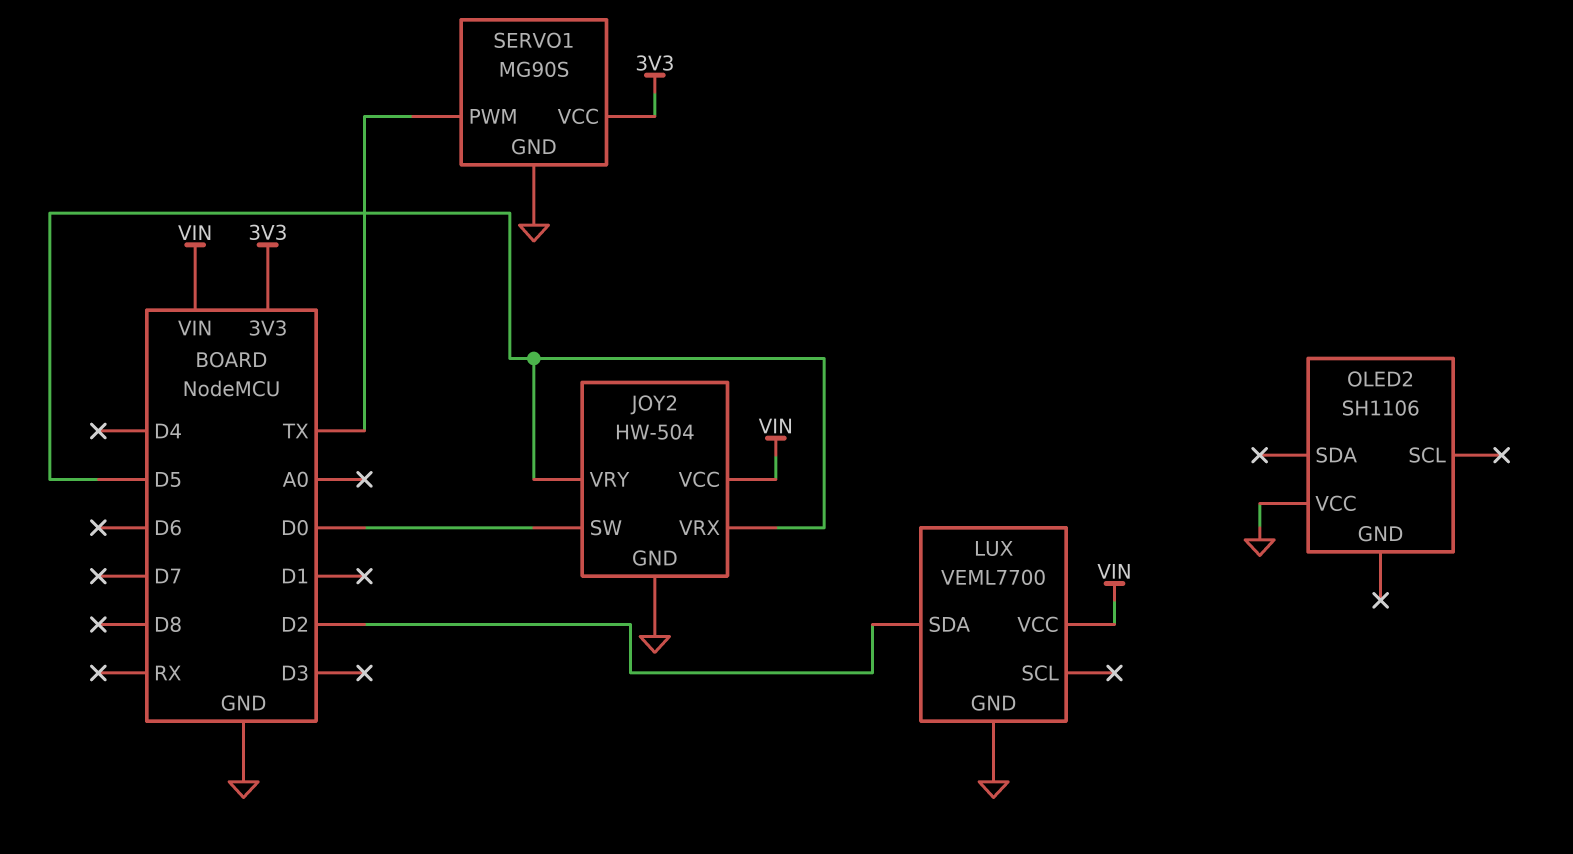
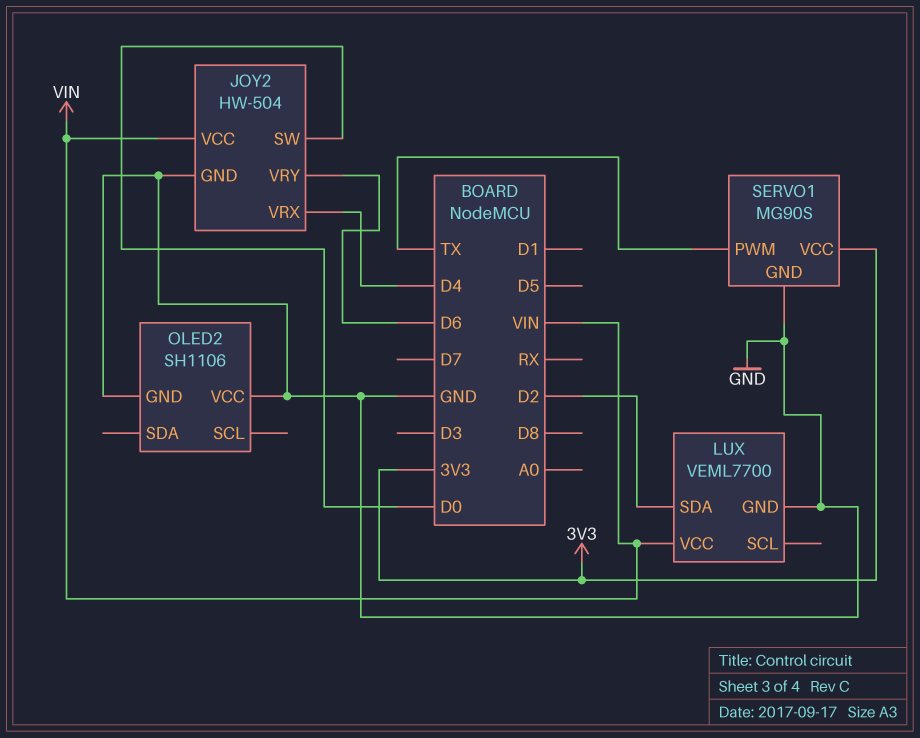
JOY2 pin VRX: D5 -> D4
JOY2 pin VRY: D5 -> D6
OLED2 pin GND: none -> GND

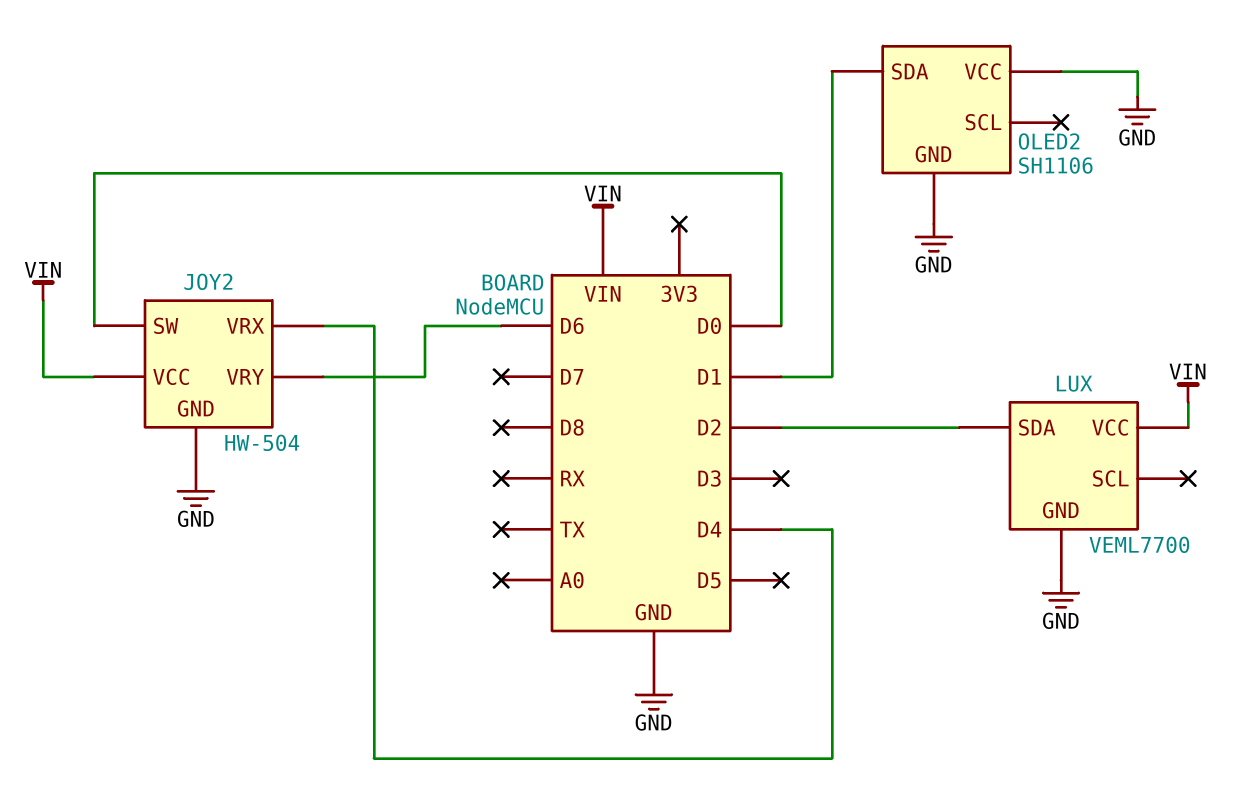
OLED2 pin SDA: none -> D1
SERVO1: MG90S -> none
SERVO1 pin GND: GND -> none
SERVO1 pin PWM: TX -> none
SERVO1 pin VCC: 3V3 -> none

